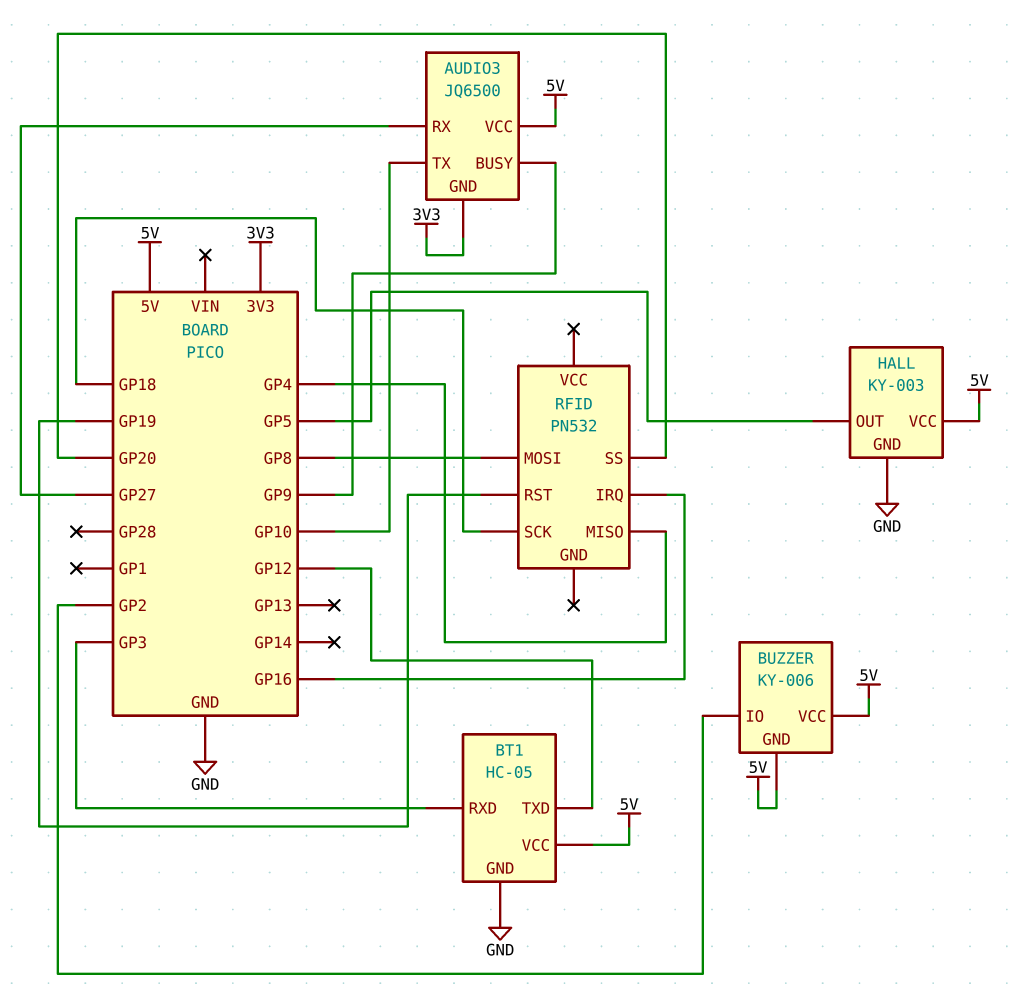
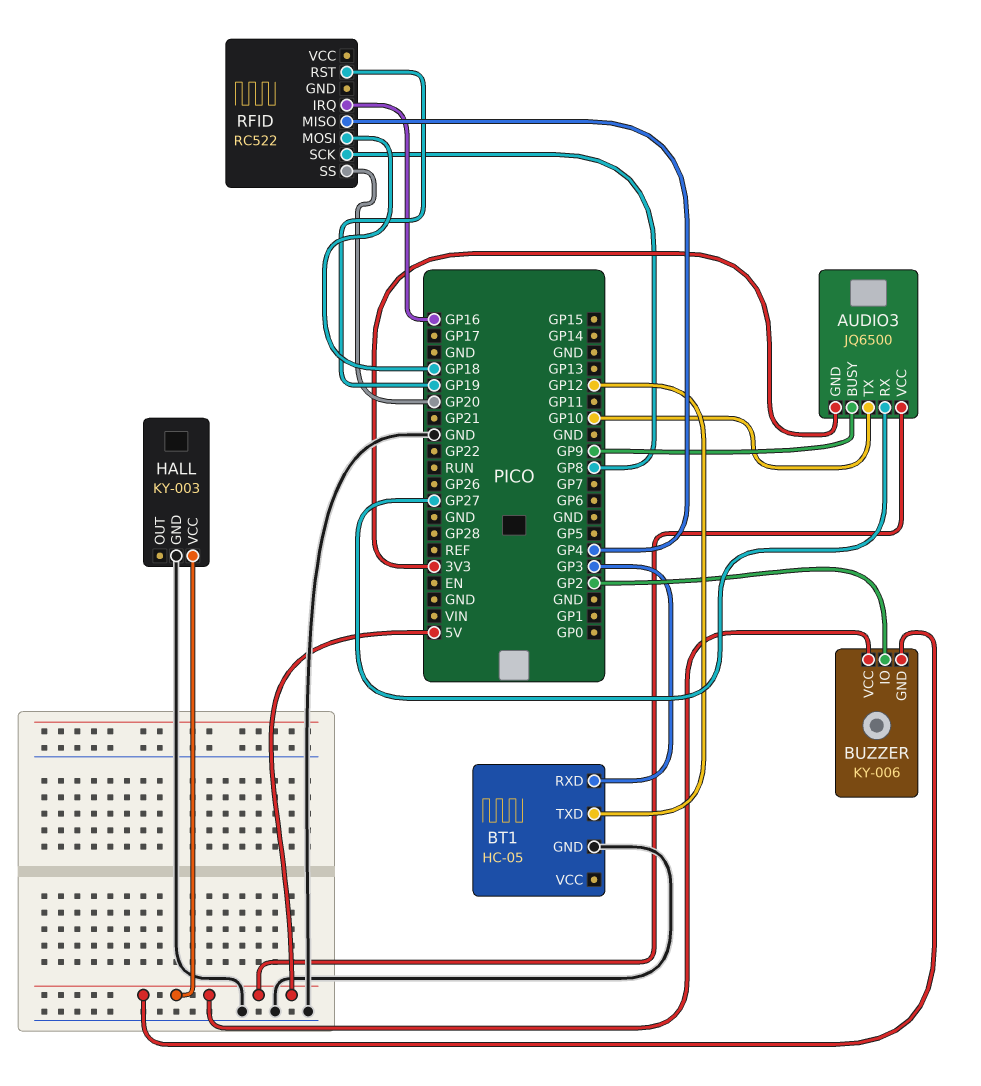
BT1 pin VCC: 5V -> none
HALL pin OUT: GP5 -> none
RFID: PN532 -> RC522
RFID pin MOSI: GP8 -> GP18
RFID pin SCK: GP18 -> GP8

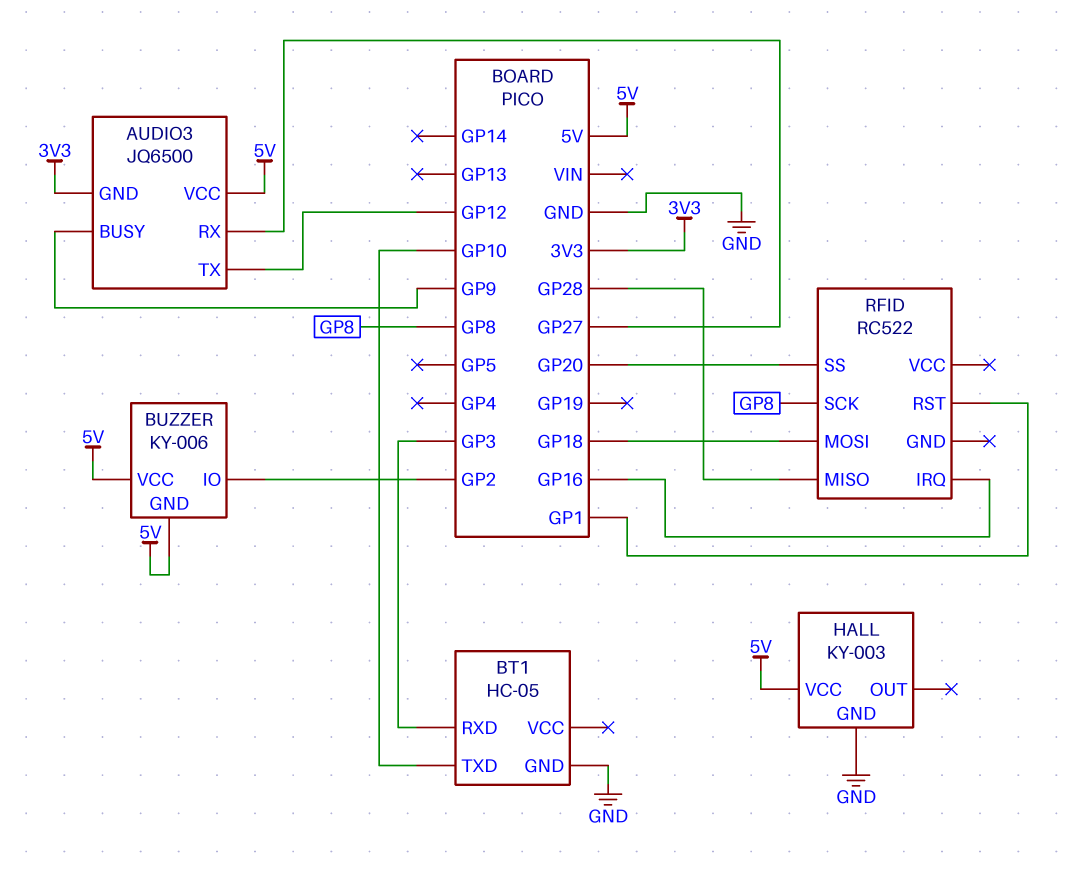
AUDIO3 pin TX: GP10 -> GP12
BT1 pin TXD: GP12 -> GP10
RFID pin MISO: GP4 -> GP28
RFID pin RST: GP19 -> GP1

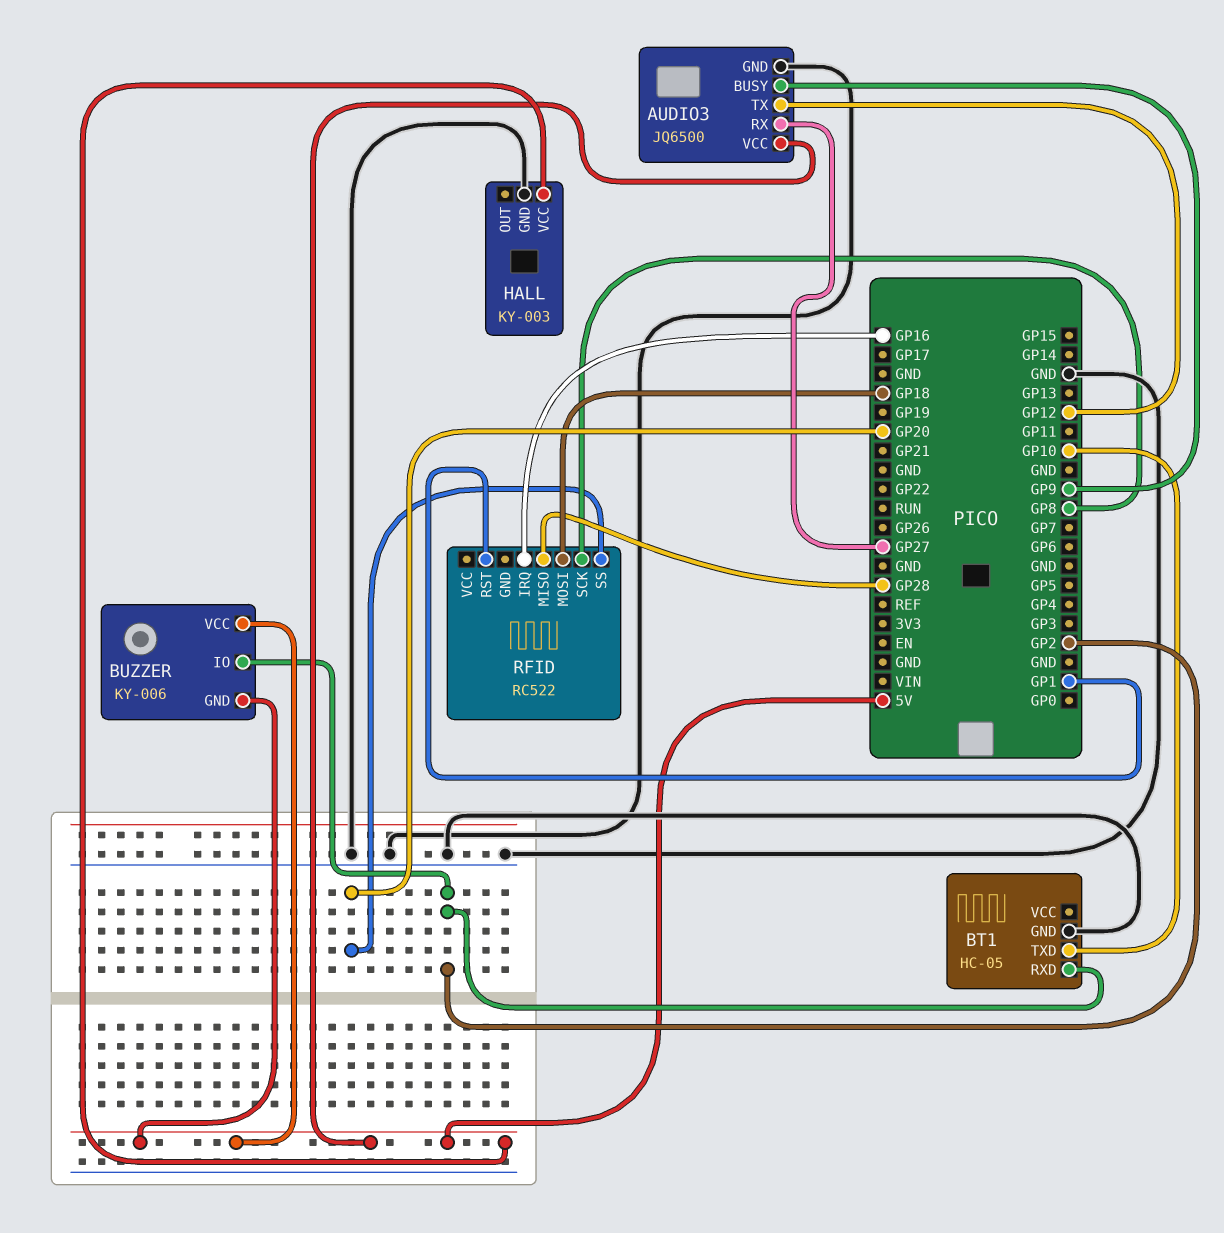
AUDIO3 pin GND: 3V3 -> GND
BT1 pin RXD: GP3 -> GP2

